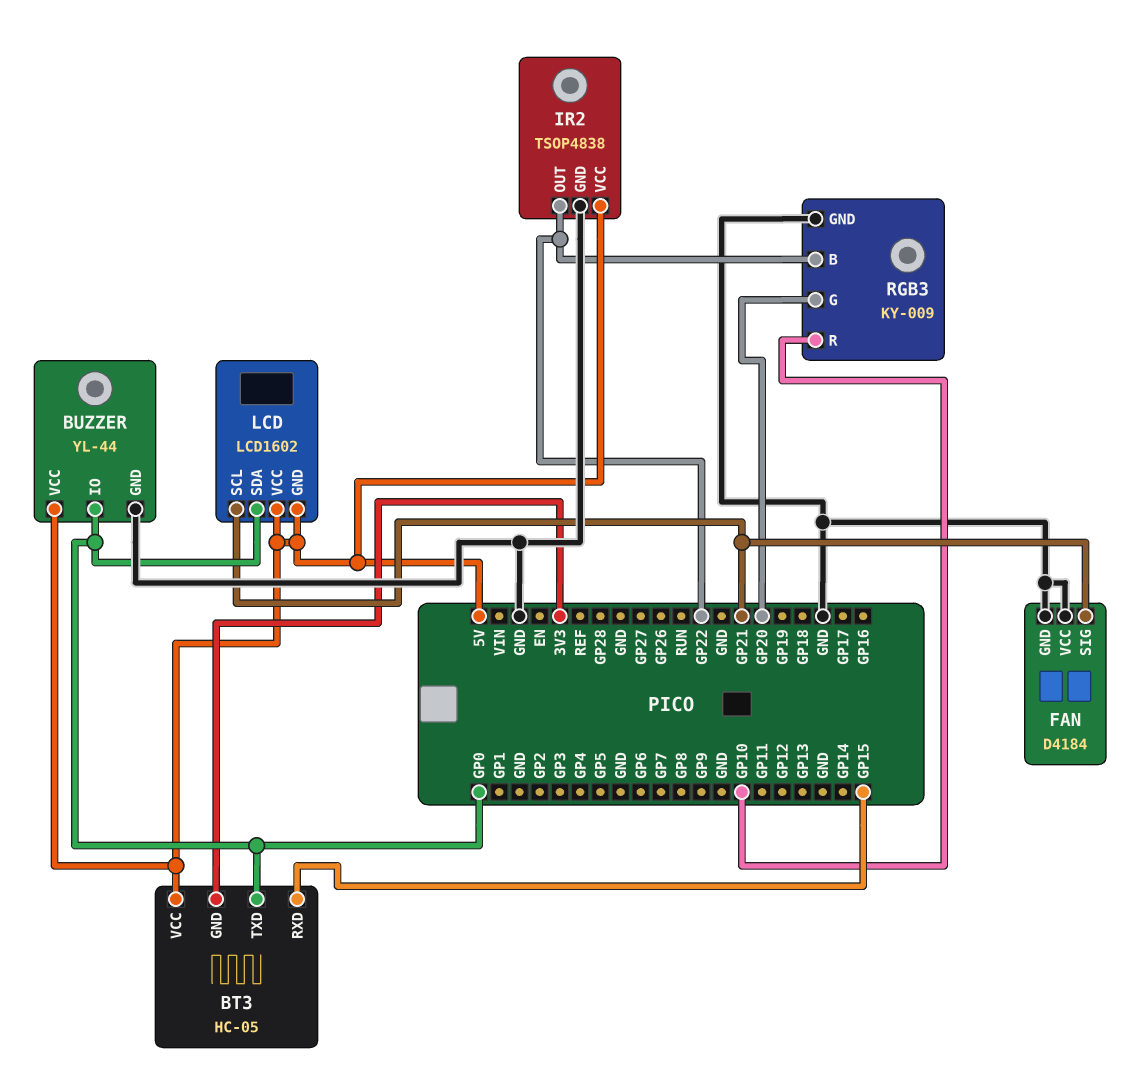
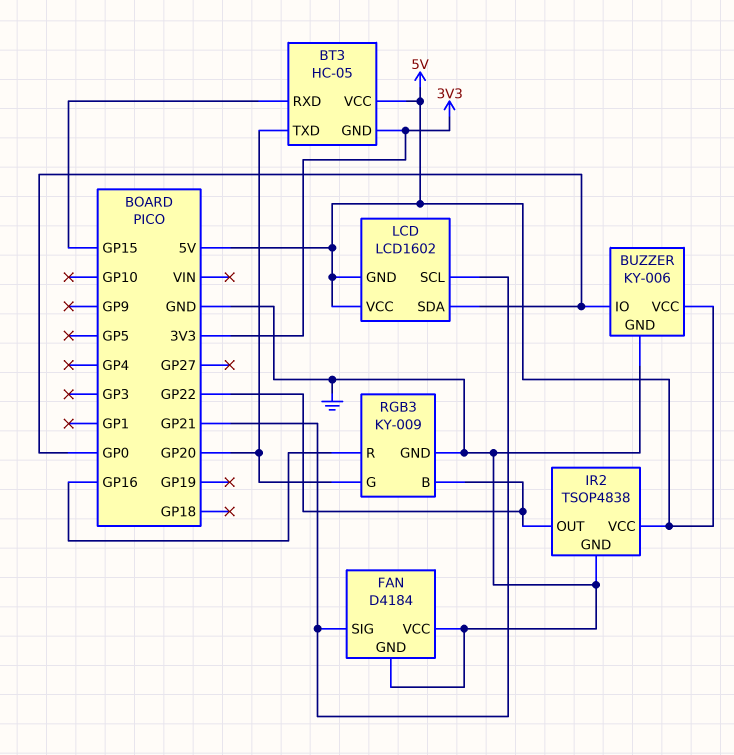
BT3 pin TXD: GP0 -> GP20
BUZZER: YL-44 -> KY-006
RGB3 pin R: GP10 -> GP16

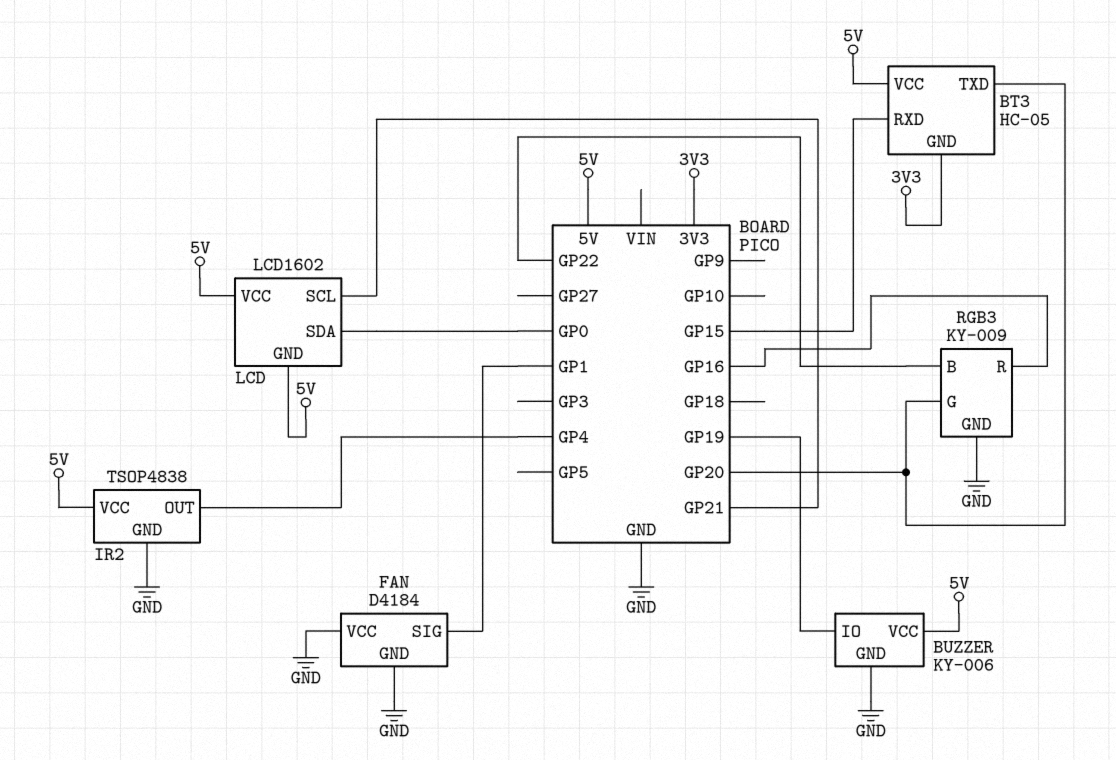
BUZZER pin IO: GP0 -> GP19
FAN pin SIG: GP21 -> GP1
IR2 pin OUT: GP22 -> GP4

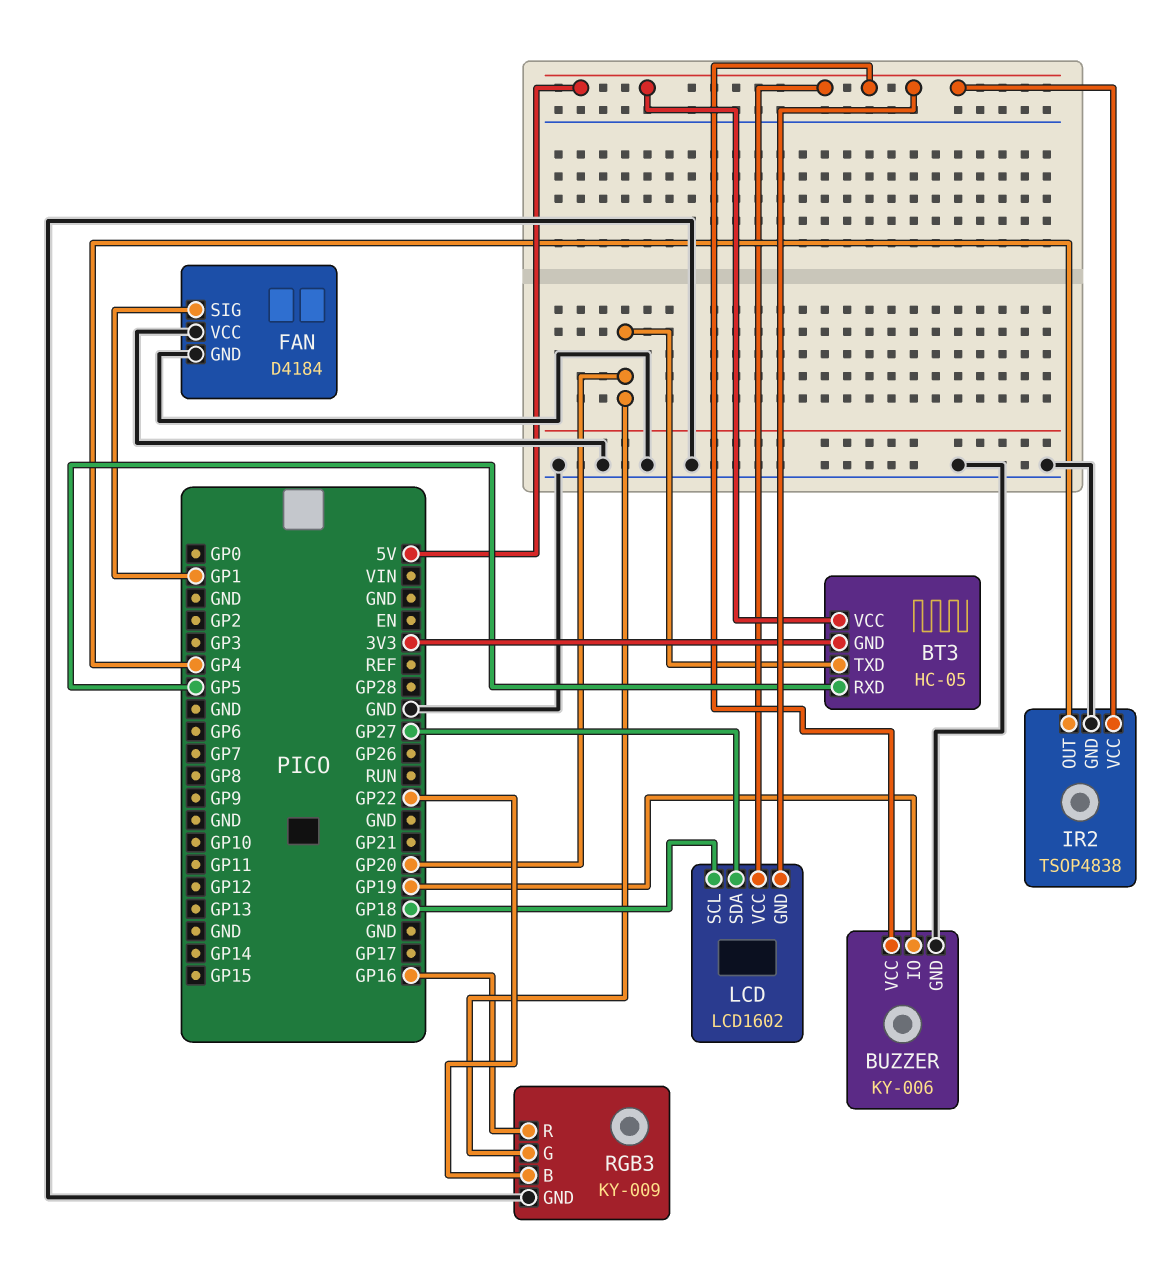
BT3 pin RXD: GP15 -> GP5
LCD pin SCL: GP21 -> GP18
LCD pin SDA: GP0 -> GP27

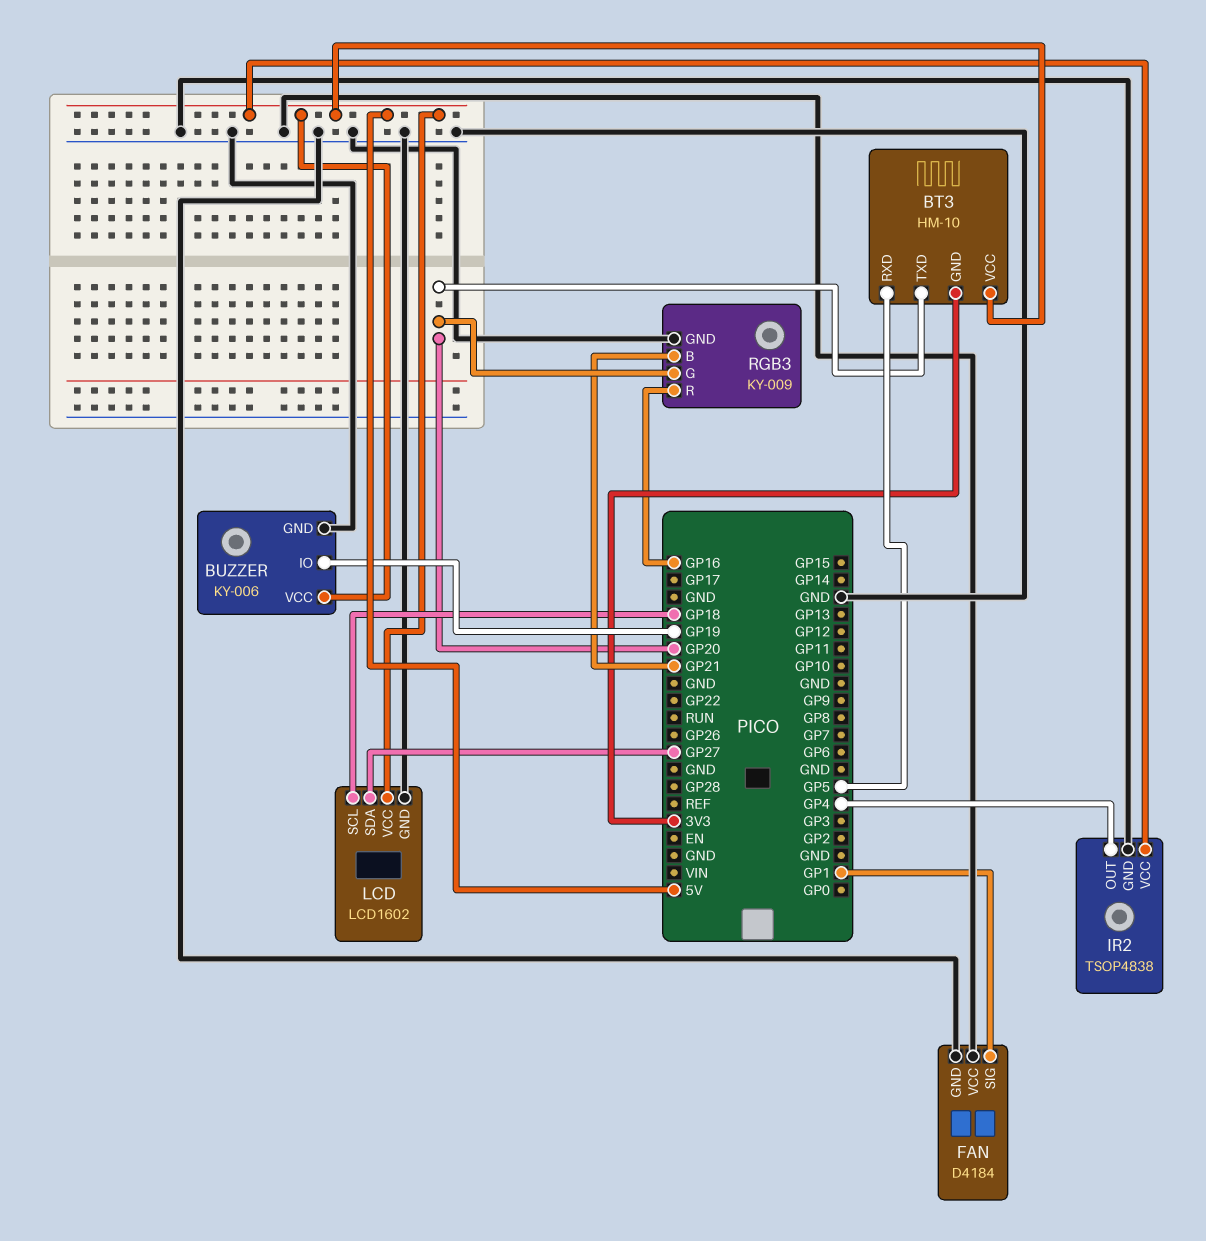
BT3: HC-05 -> HM-10
LCD pin GND: 5V -> GND
RGB3 pin B: GP22 -> GP21

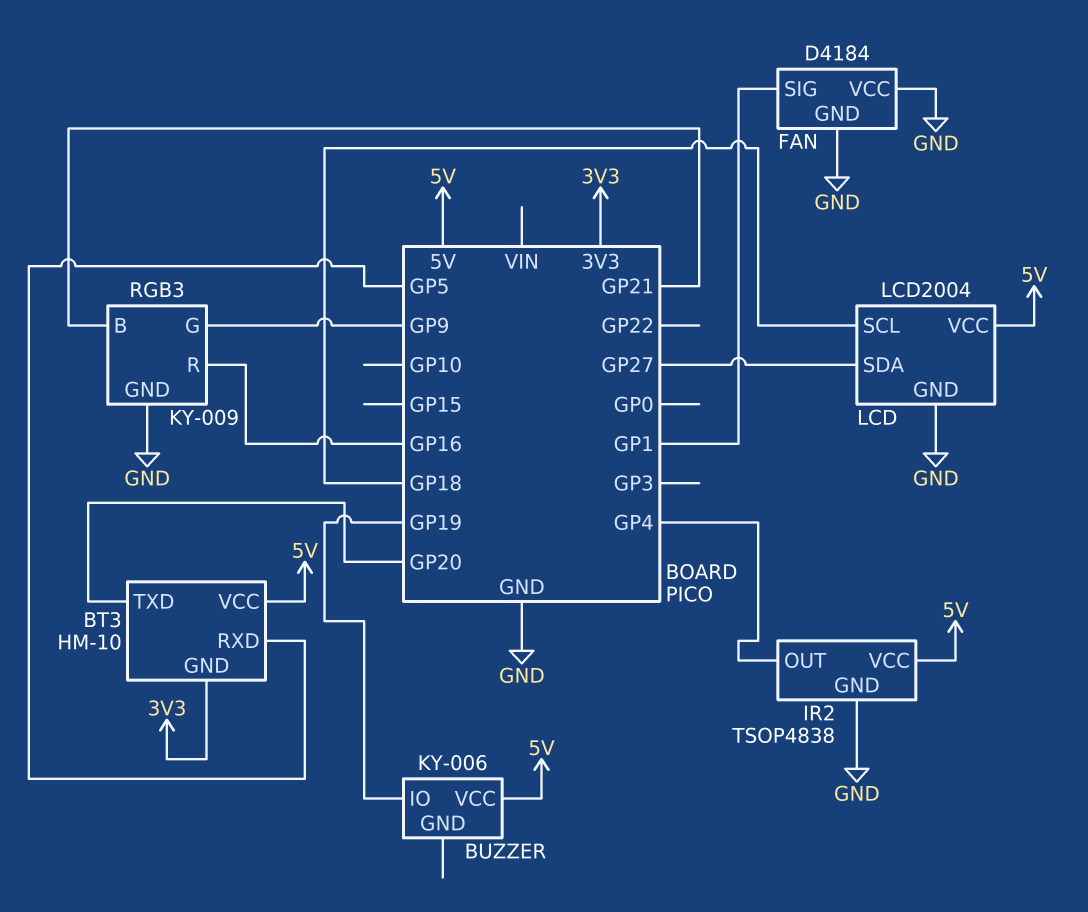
BUZZER pin GND: GND -> none
LCD: LCD1602 -> LCD2004
RGB3 pin G: GP20 -> GP9

